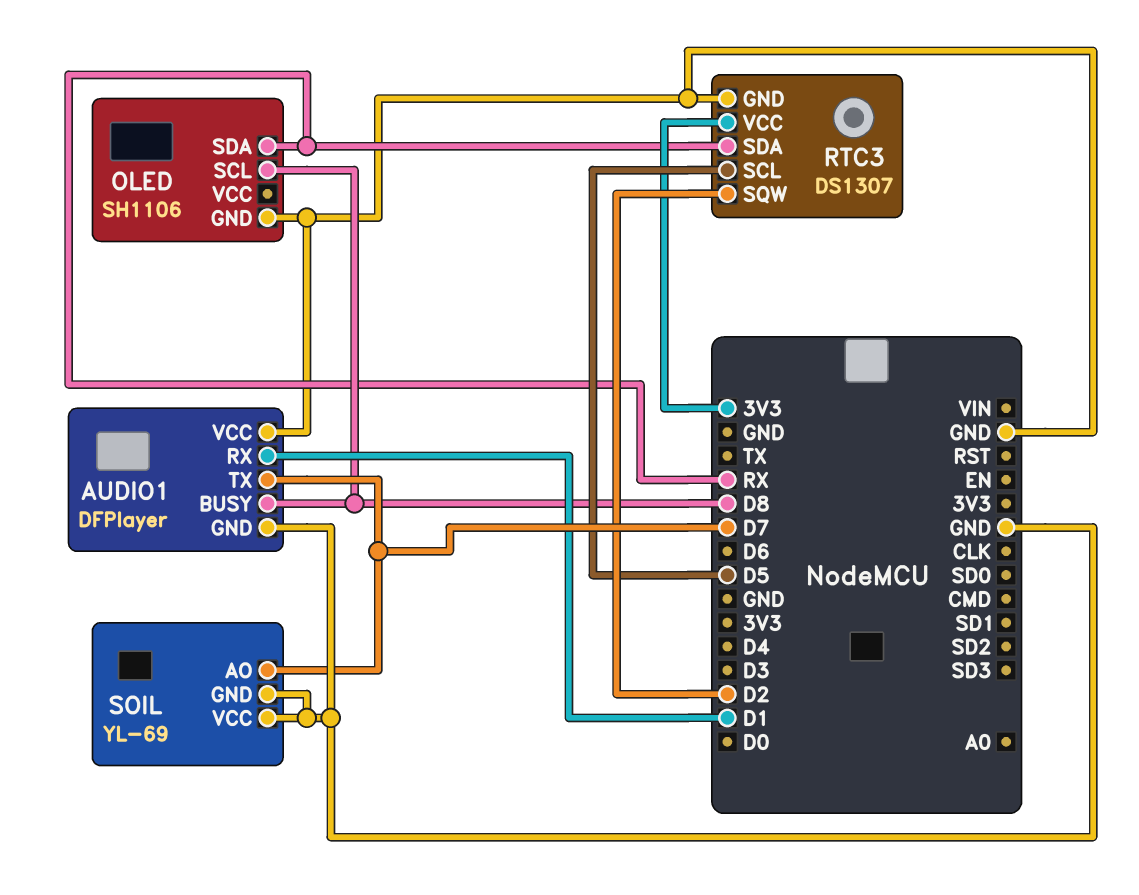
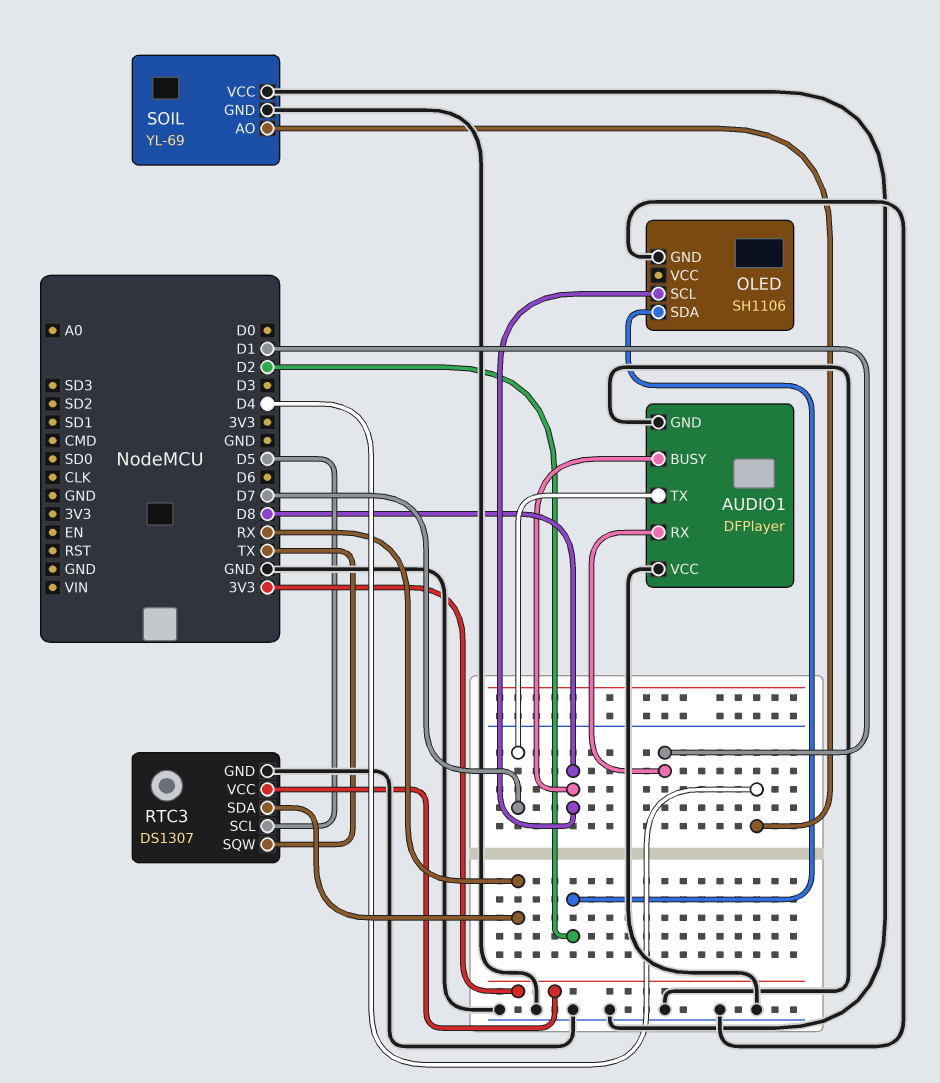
OLED pin SDA: RX -> D2
RTC3 pin SQW: D2 -> TX
SOIL pin AO: D7 -> D4

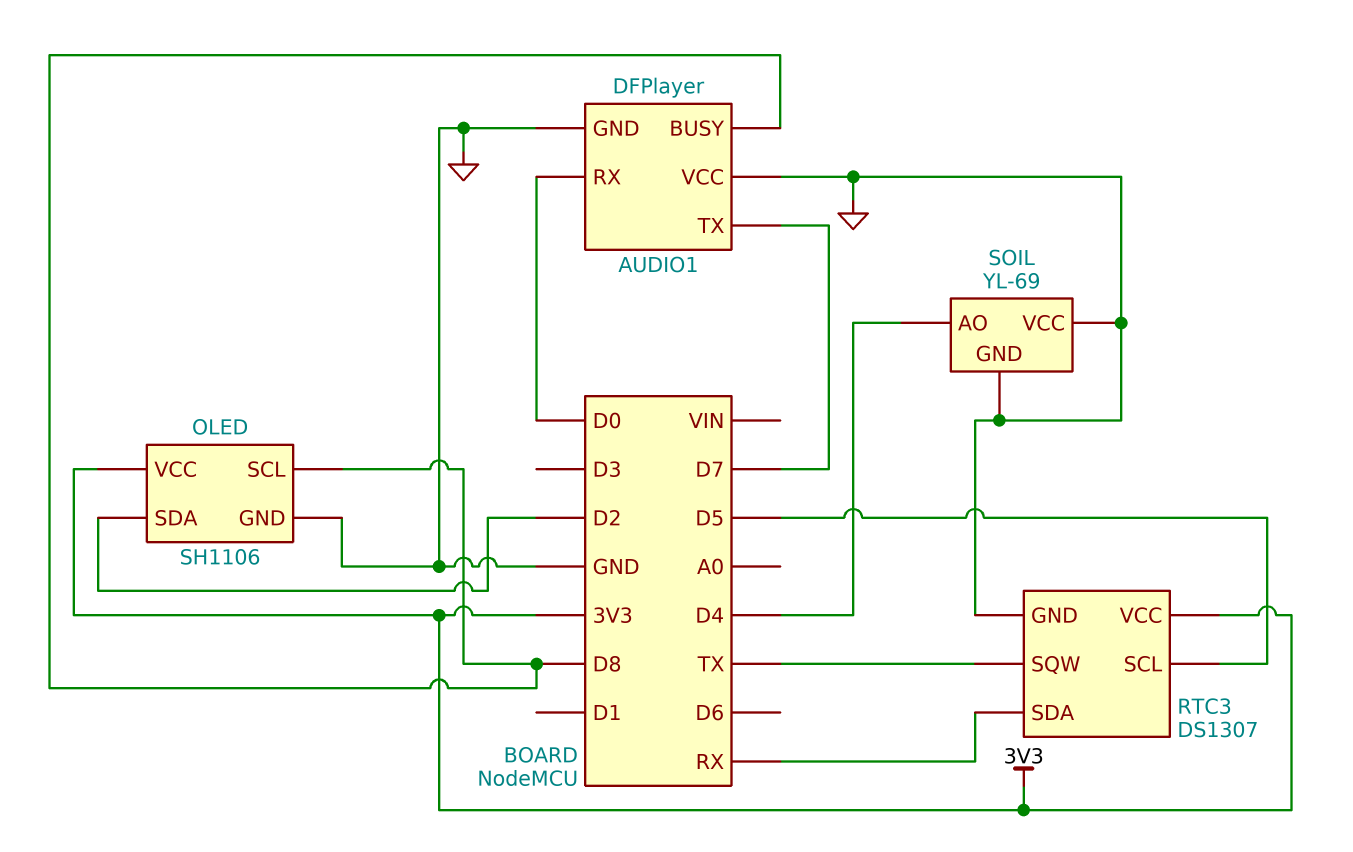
AUDIO1 pin RX: D1 -> D0
OLED pin VCC: none -> 3V3

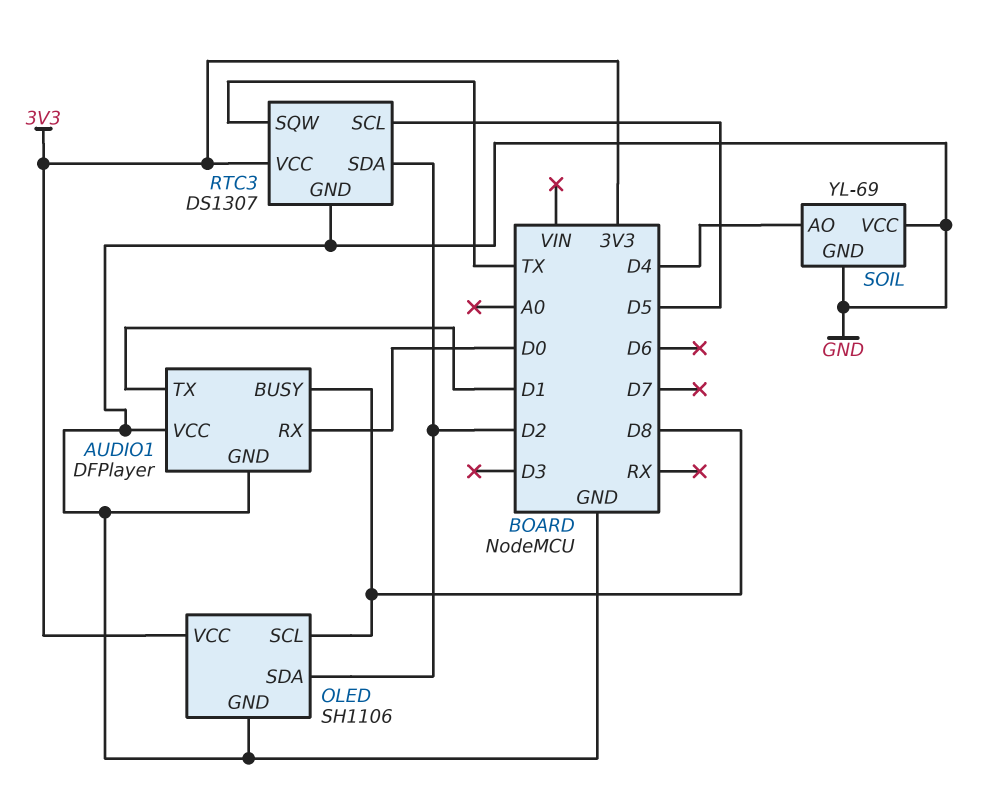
AUDIO1 pin TX: D7 -> D1
RTC3 pin SDA: RX -> D2

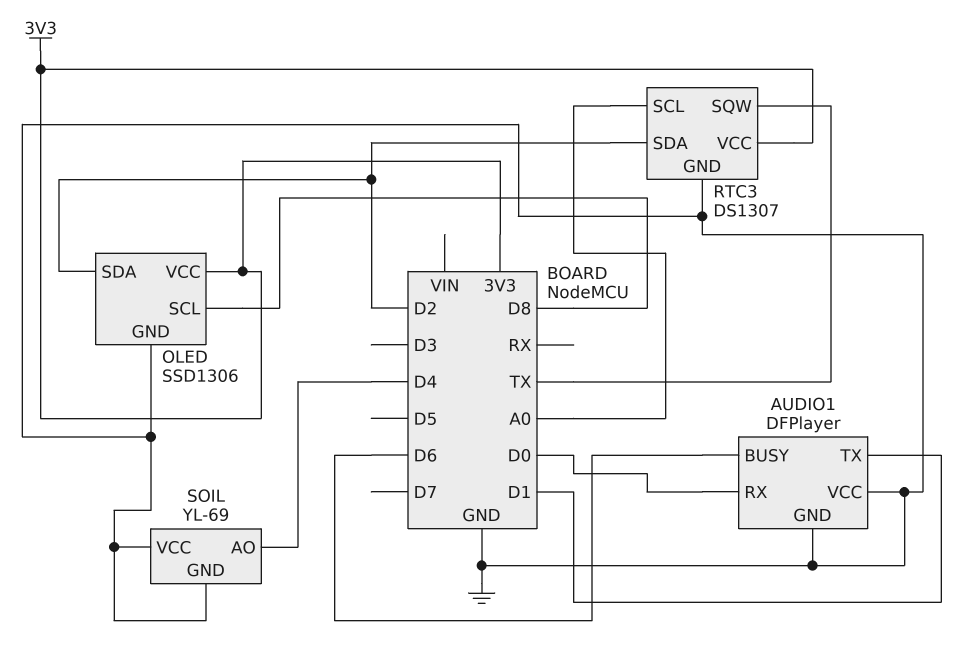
AUDIO1 pin BUSY: D8 -> D6
OLED: SH1106 -> SSD1306
RTC3 pin SCL: D5 -> A0

